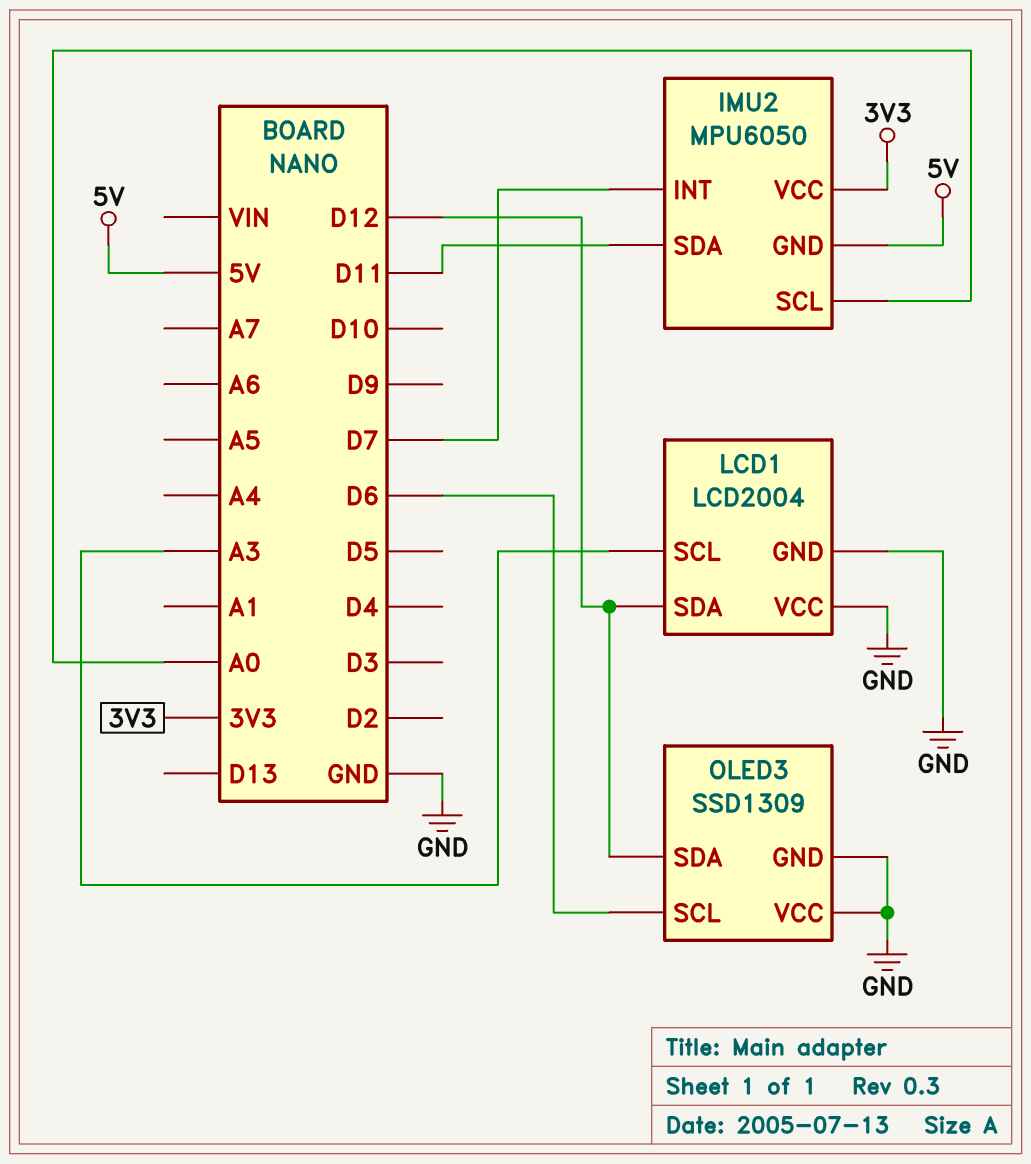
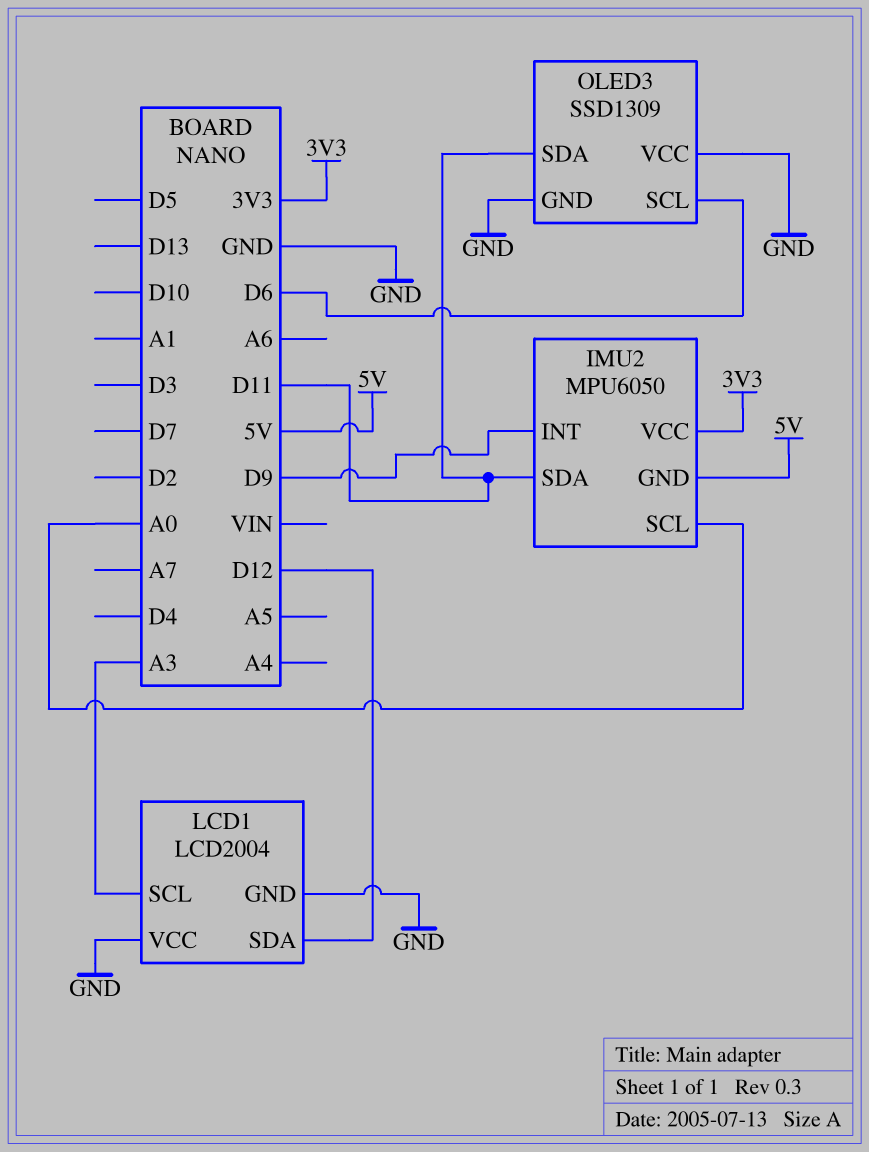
IMU2 pin INT: D7 -> D9
OLED3 pin SDA: D12 -> D11

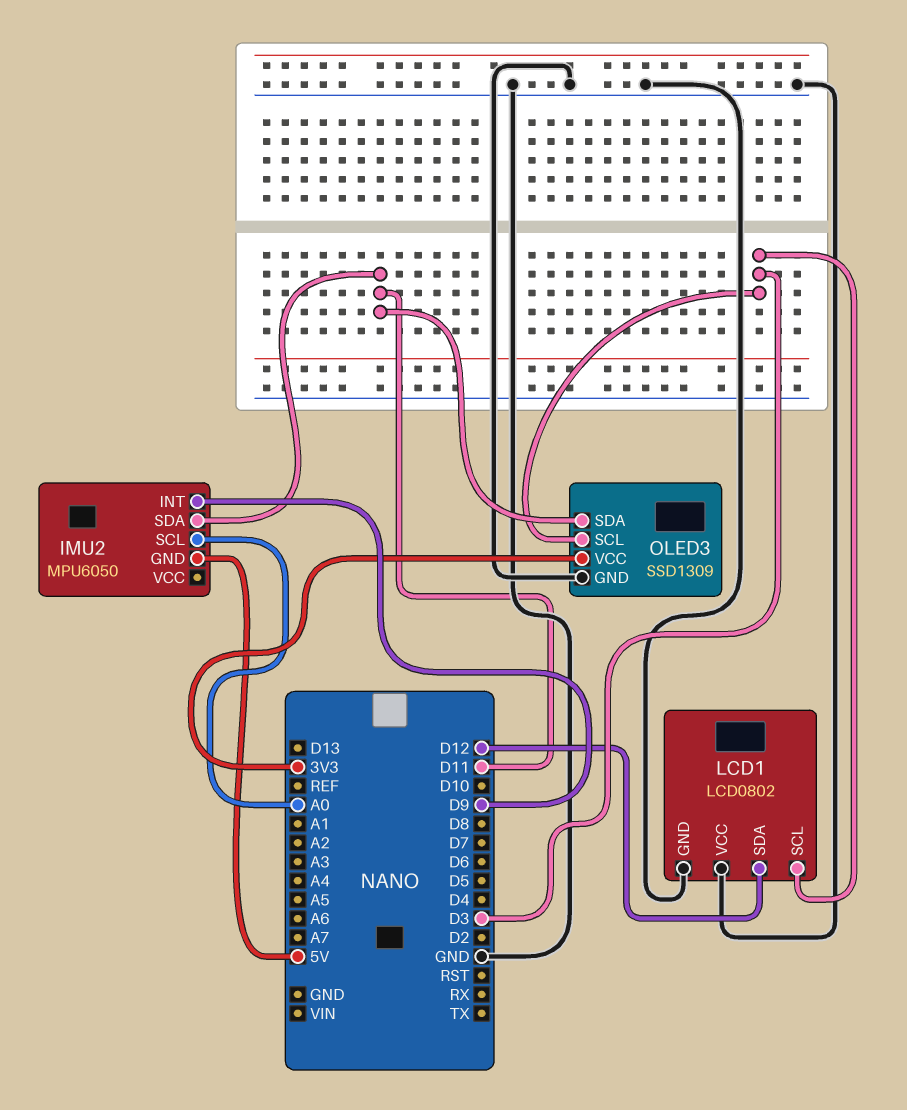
IMU2 pin VCC: 3V3 -> none
LCD1: LCD2004 -> LCD0802
LCD1 pin SCL: A3 -> D3
OLED3 pin SCL: D6 -> D3
OLED3 pin VCC: GND -> 3V3

